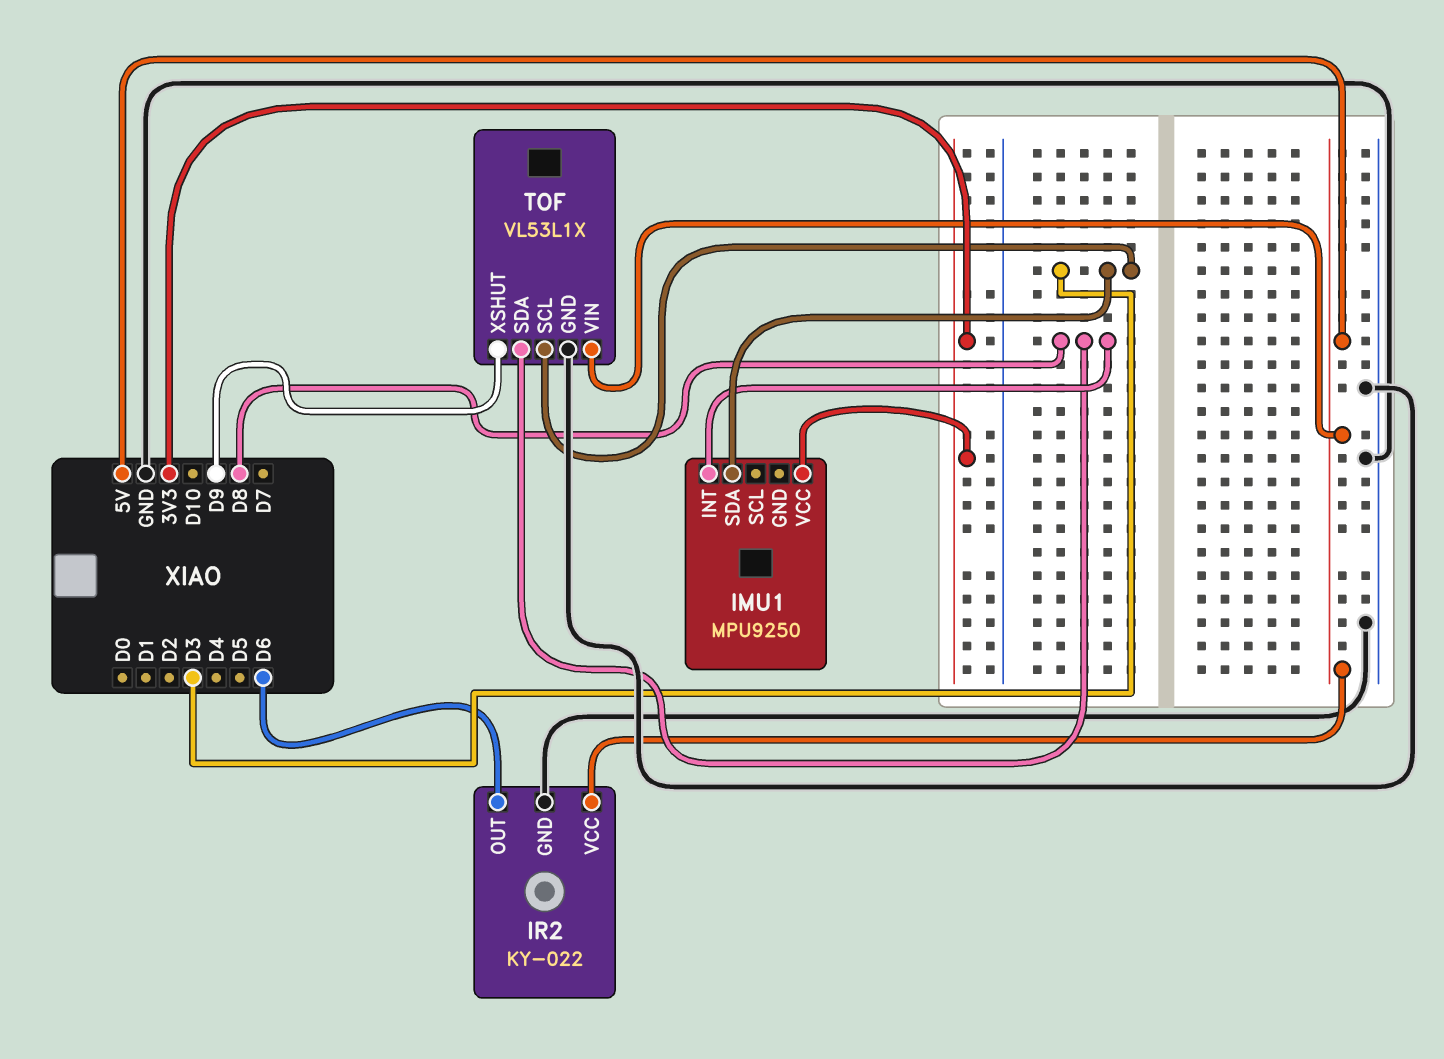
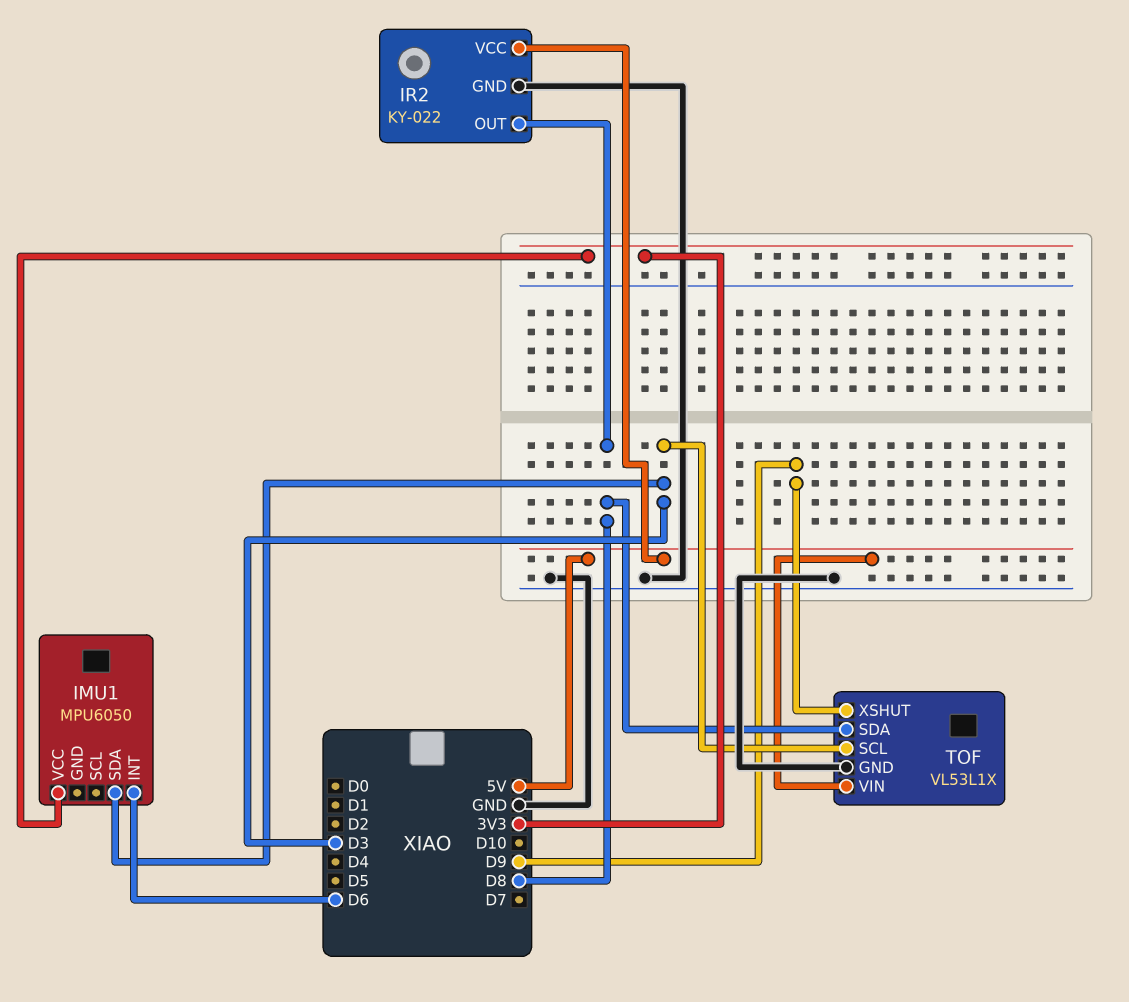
IMU1: MPU9250 -> MPU6050
IMU1 pin INT: D8 -> D6
IR2 pin OUT: D6 -> D8

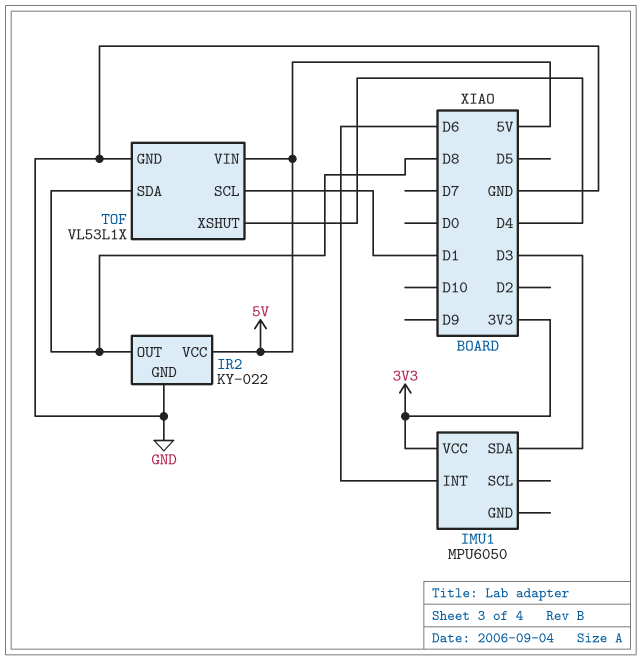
TOF pin SCL: D3 -> D1
TOF pin XSHUT: D9 -> D4

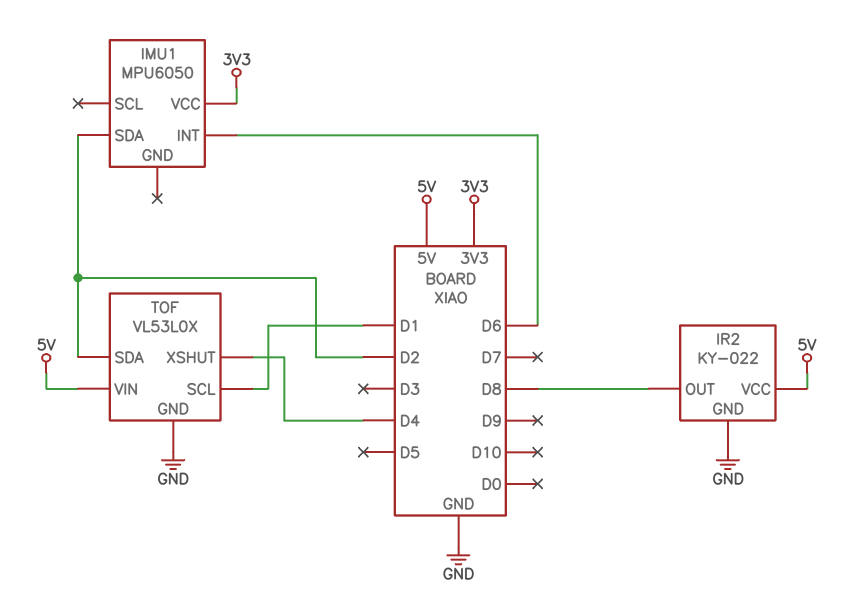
IMU1 pin SDA: D3 -> D2
TOF: VL53L1X -> VL53L0X
TOF pin SDA: D8 -> D2

